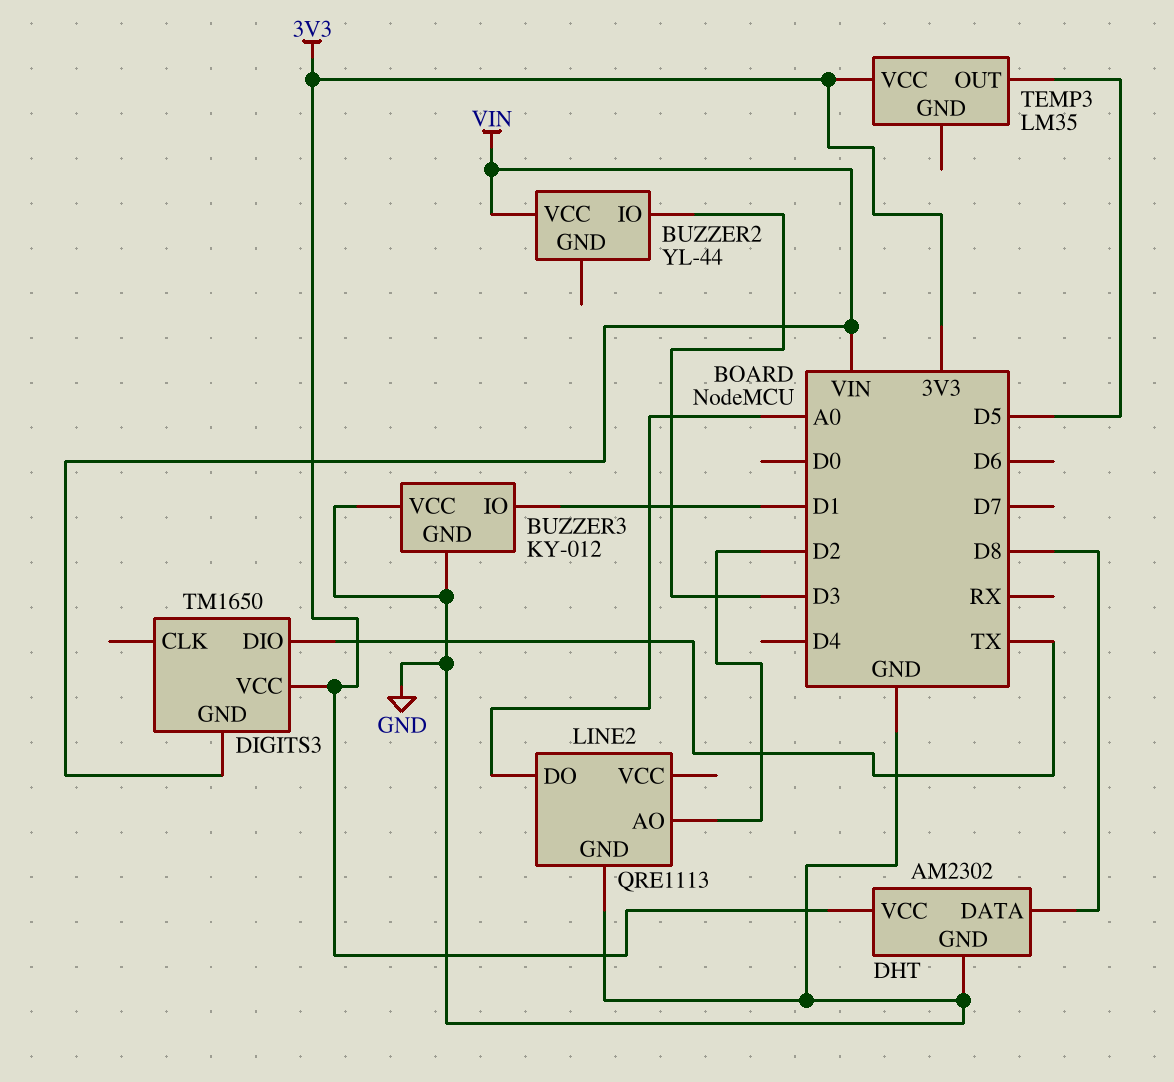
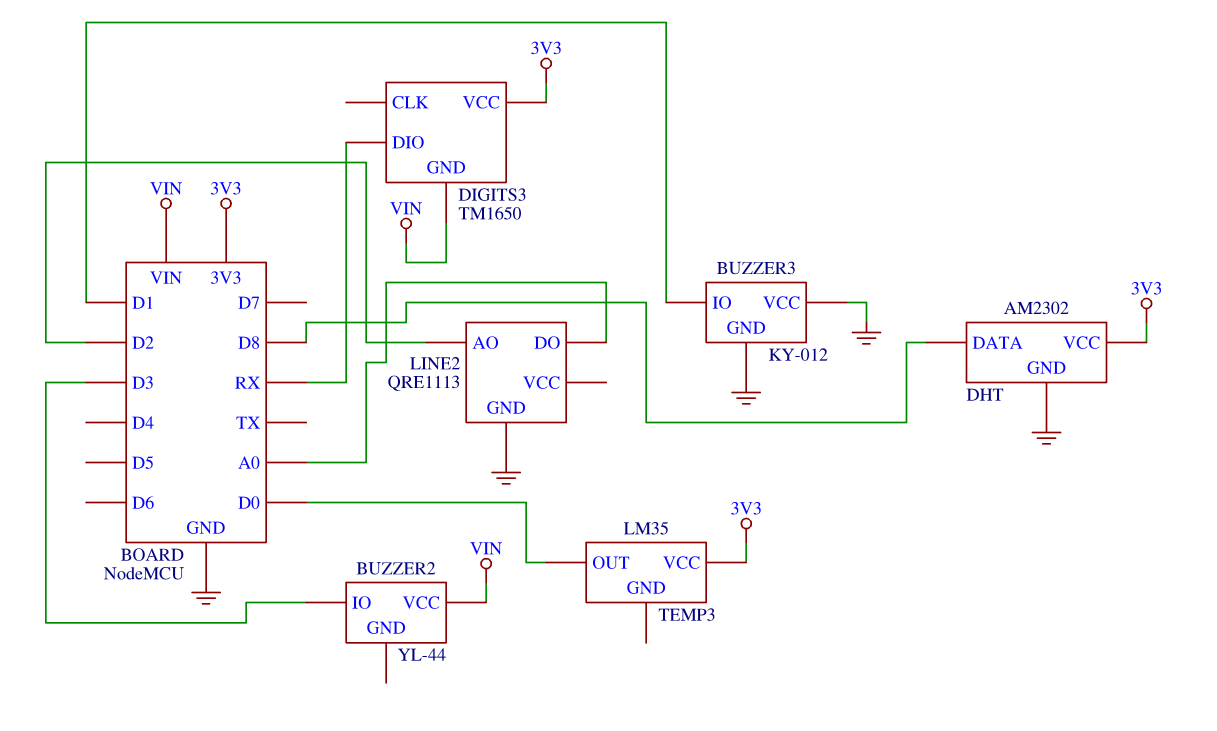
DIGITS3 pin DIO: TX -> RX
TEMP3 pin OUT: D5 -> D0

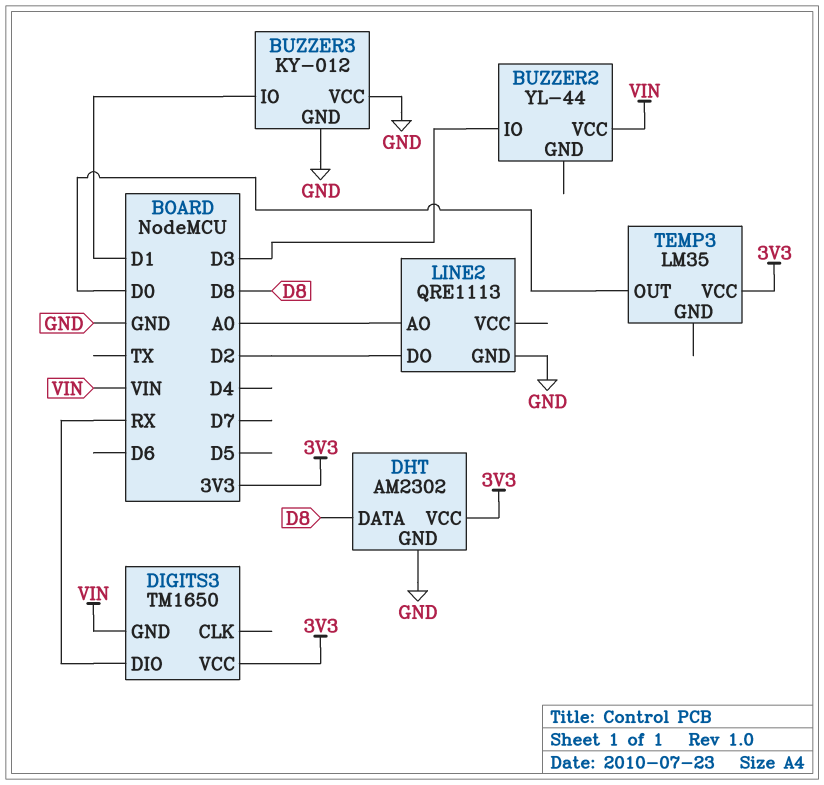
LINE2 pin AO: D2 -> A0
LINE2 pin DO: A0 -> D2

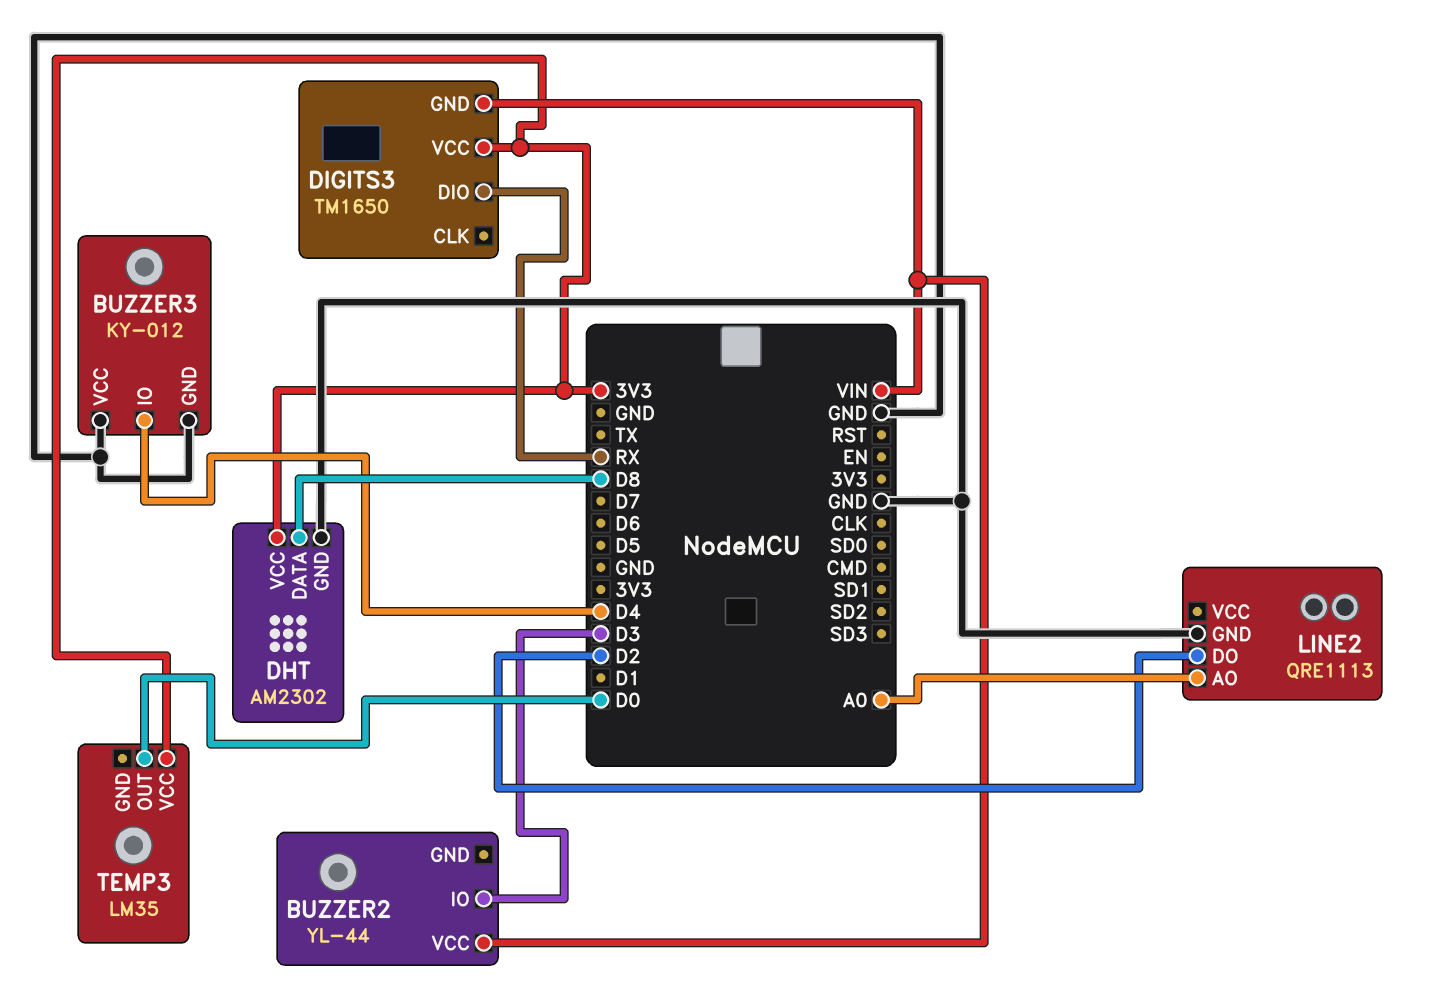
BUZZER3 pin IO: D1 -> D4

